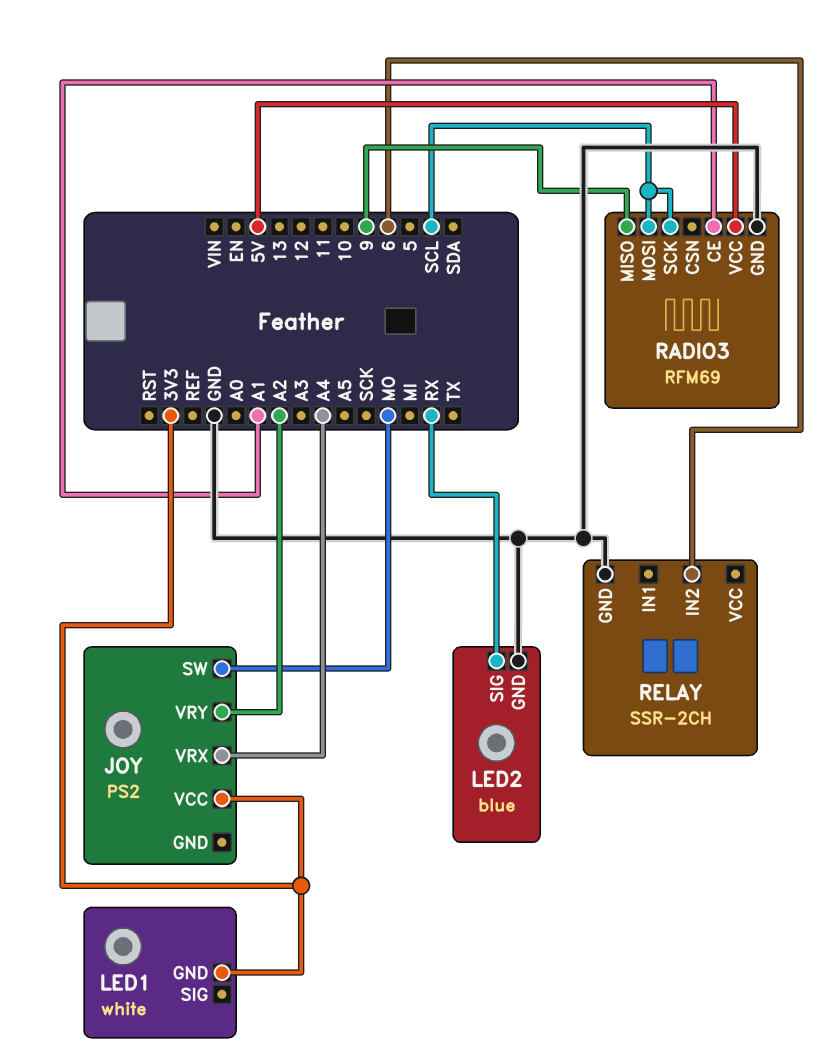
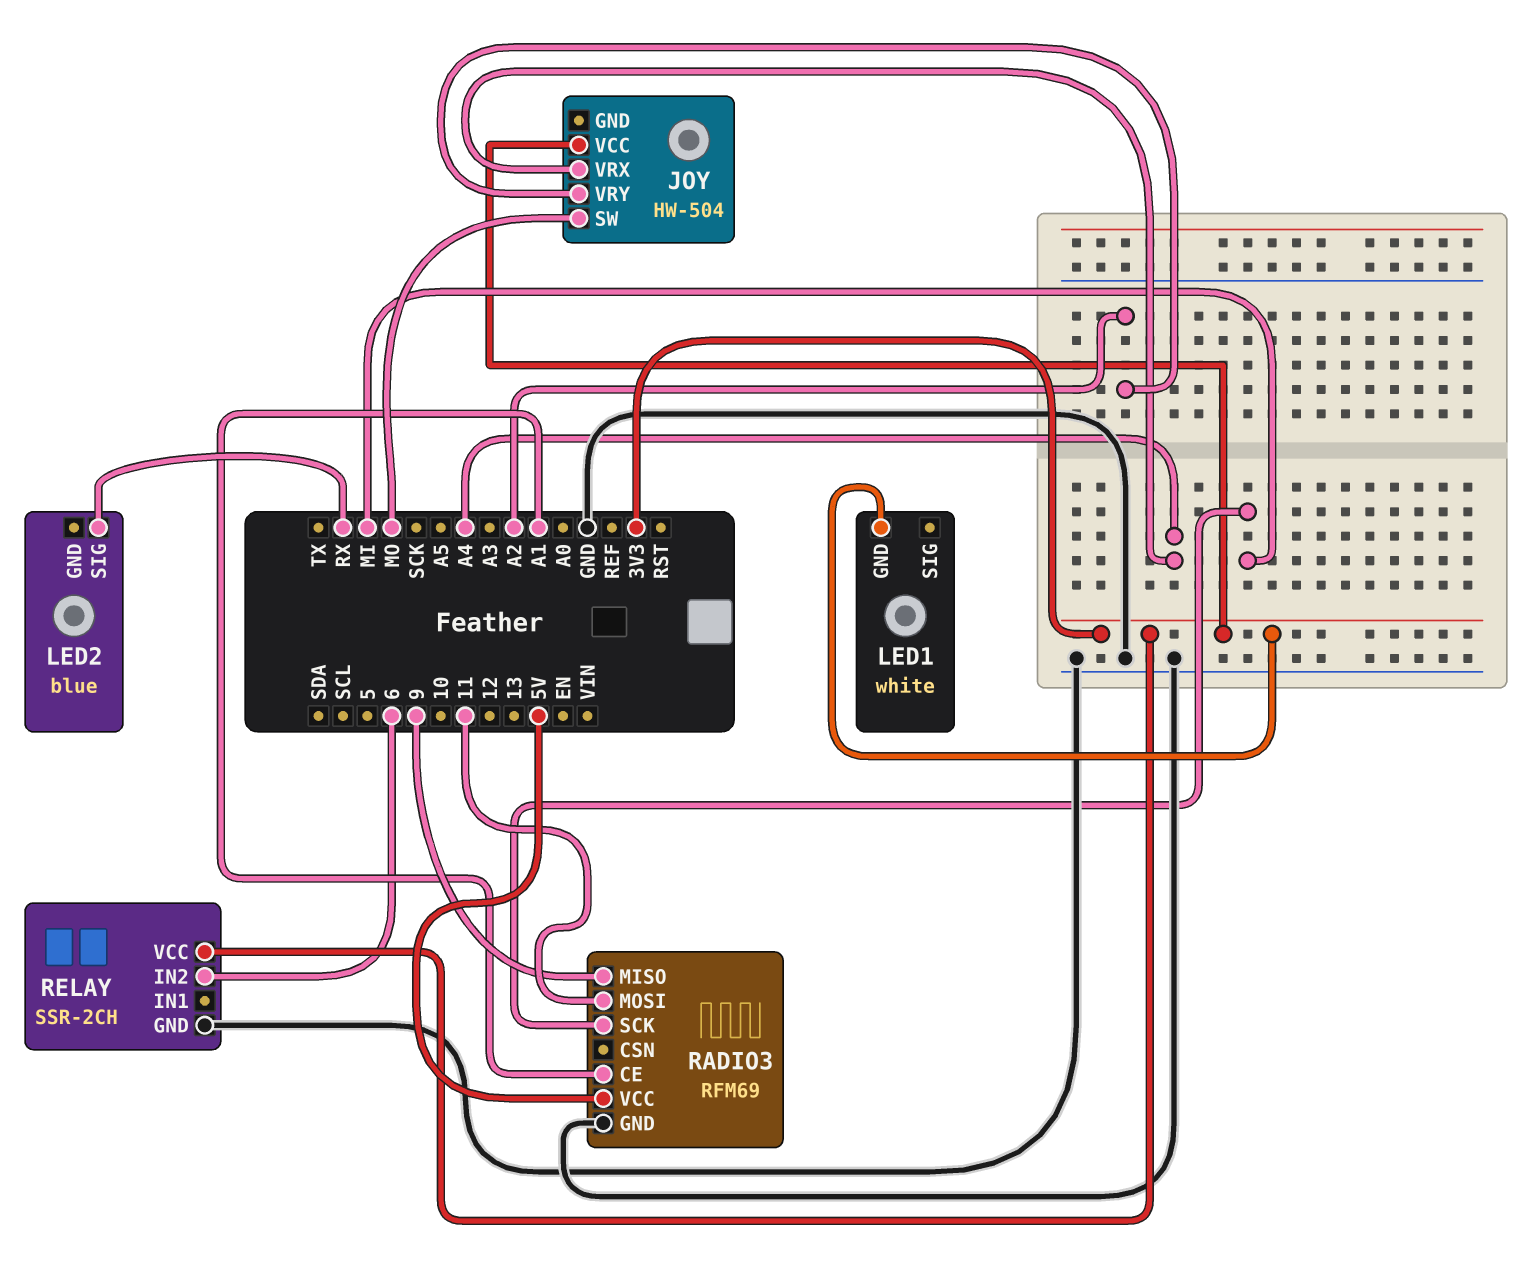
JOY: PS2 -> HW-504
LED2 pin GND: GND -> none
RADIO3 pin MOSI: SCL -> 11
RADIO3 pin SCK: SCL -> MI
RELAY pin VCC: none -> 3V3

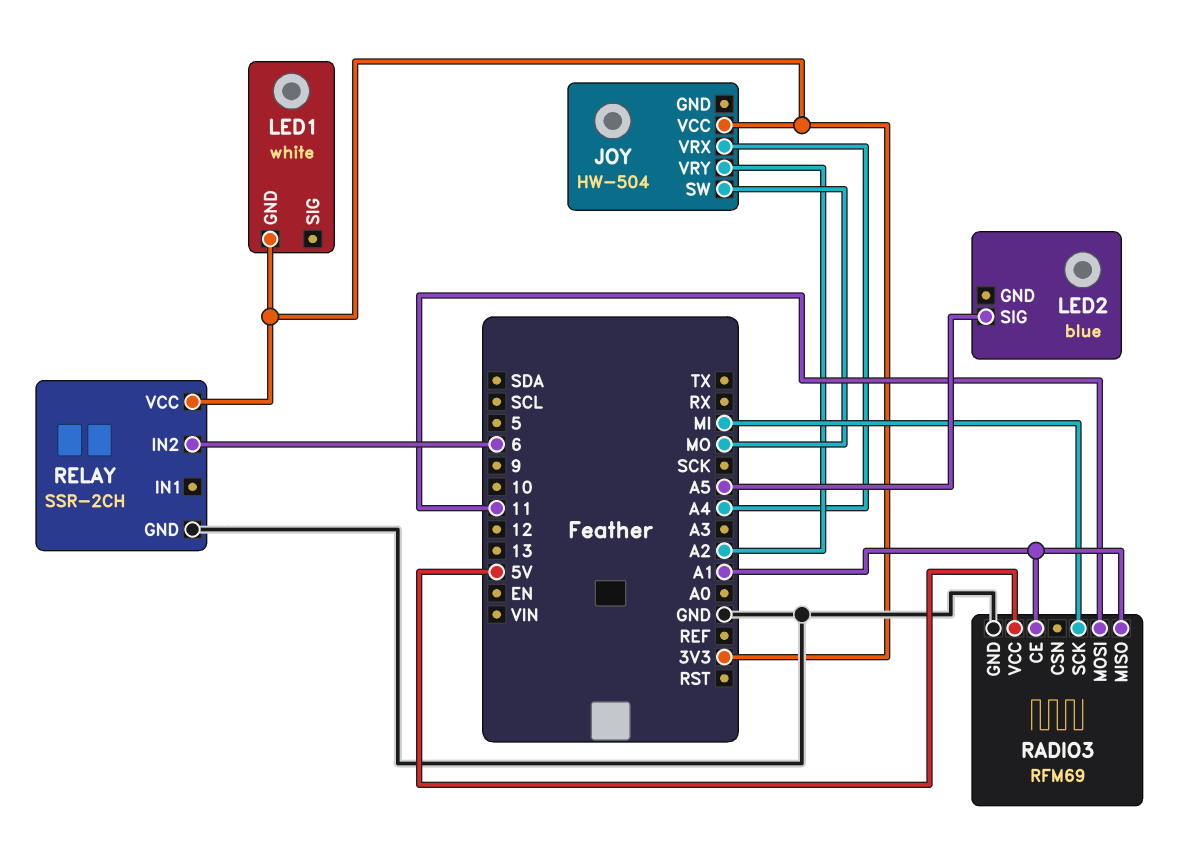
LED2 pin SIG: RX -> A5
RADIO3 pin MISO: 9 -> A1

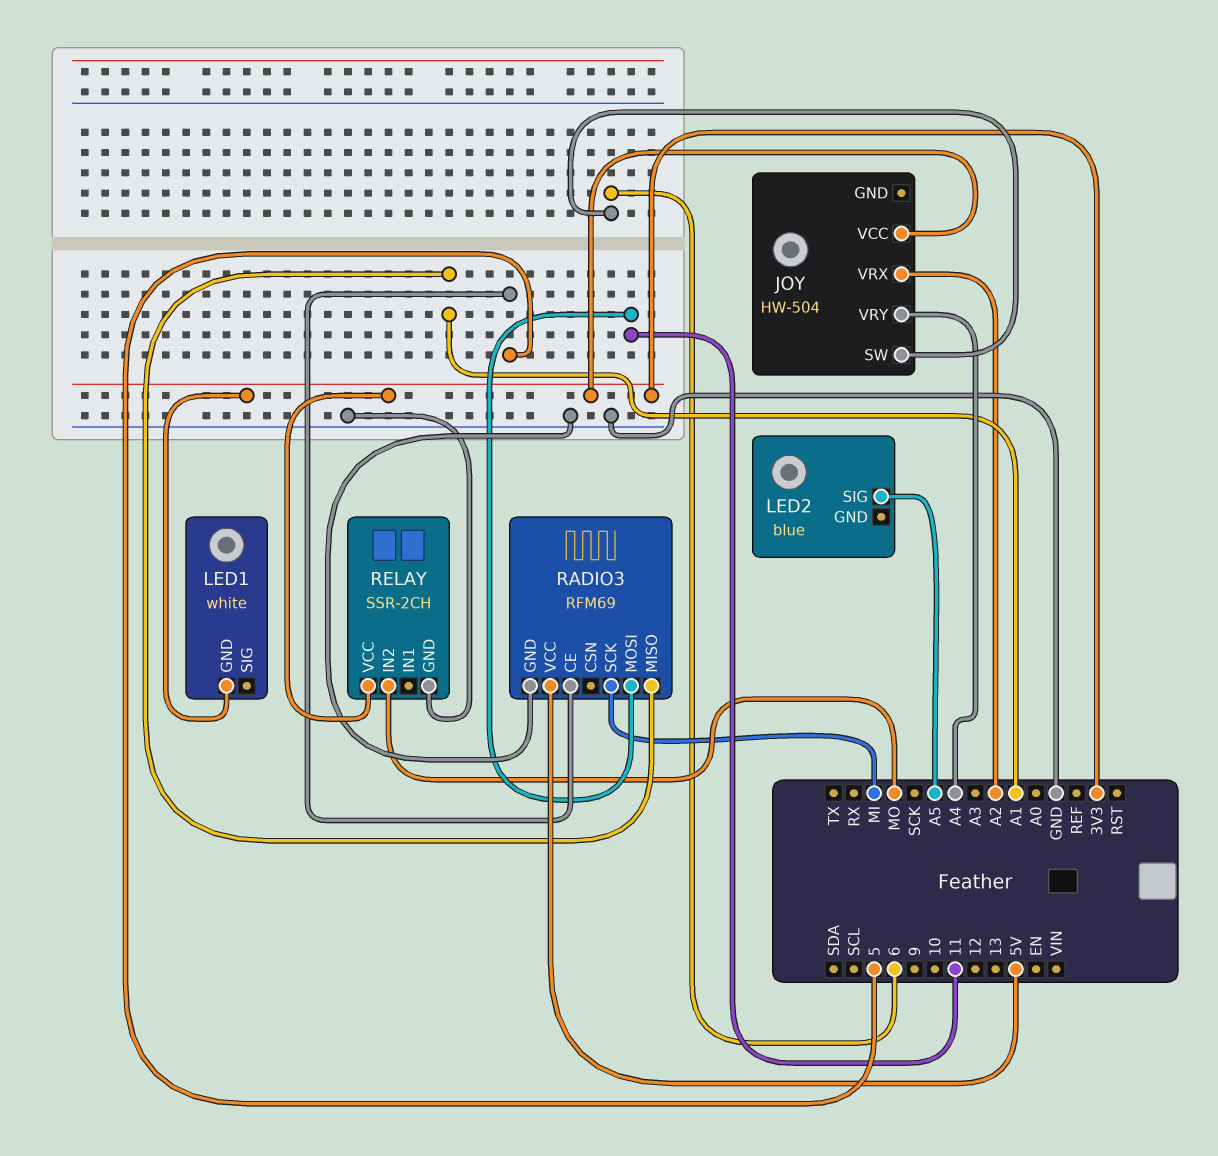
JOY pin SW: MO -> 6
JOY pin VRX: A4 -> A2
JOY pin VRY: A2 -> A4
RADIO3 pin CE: A1 -> 5
RELAY pin IN2: 6 -> MO

